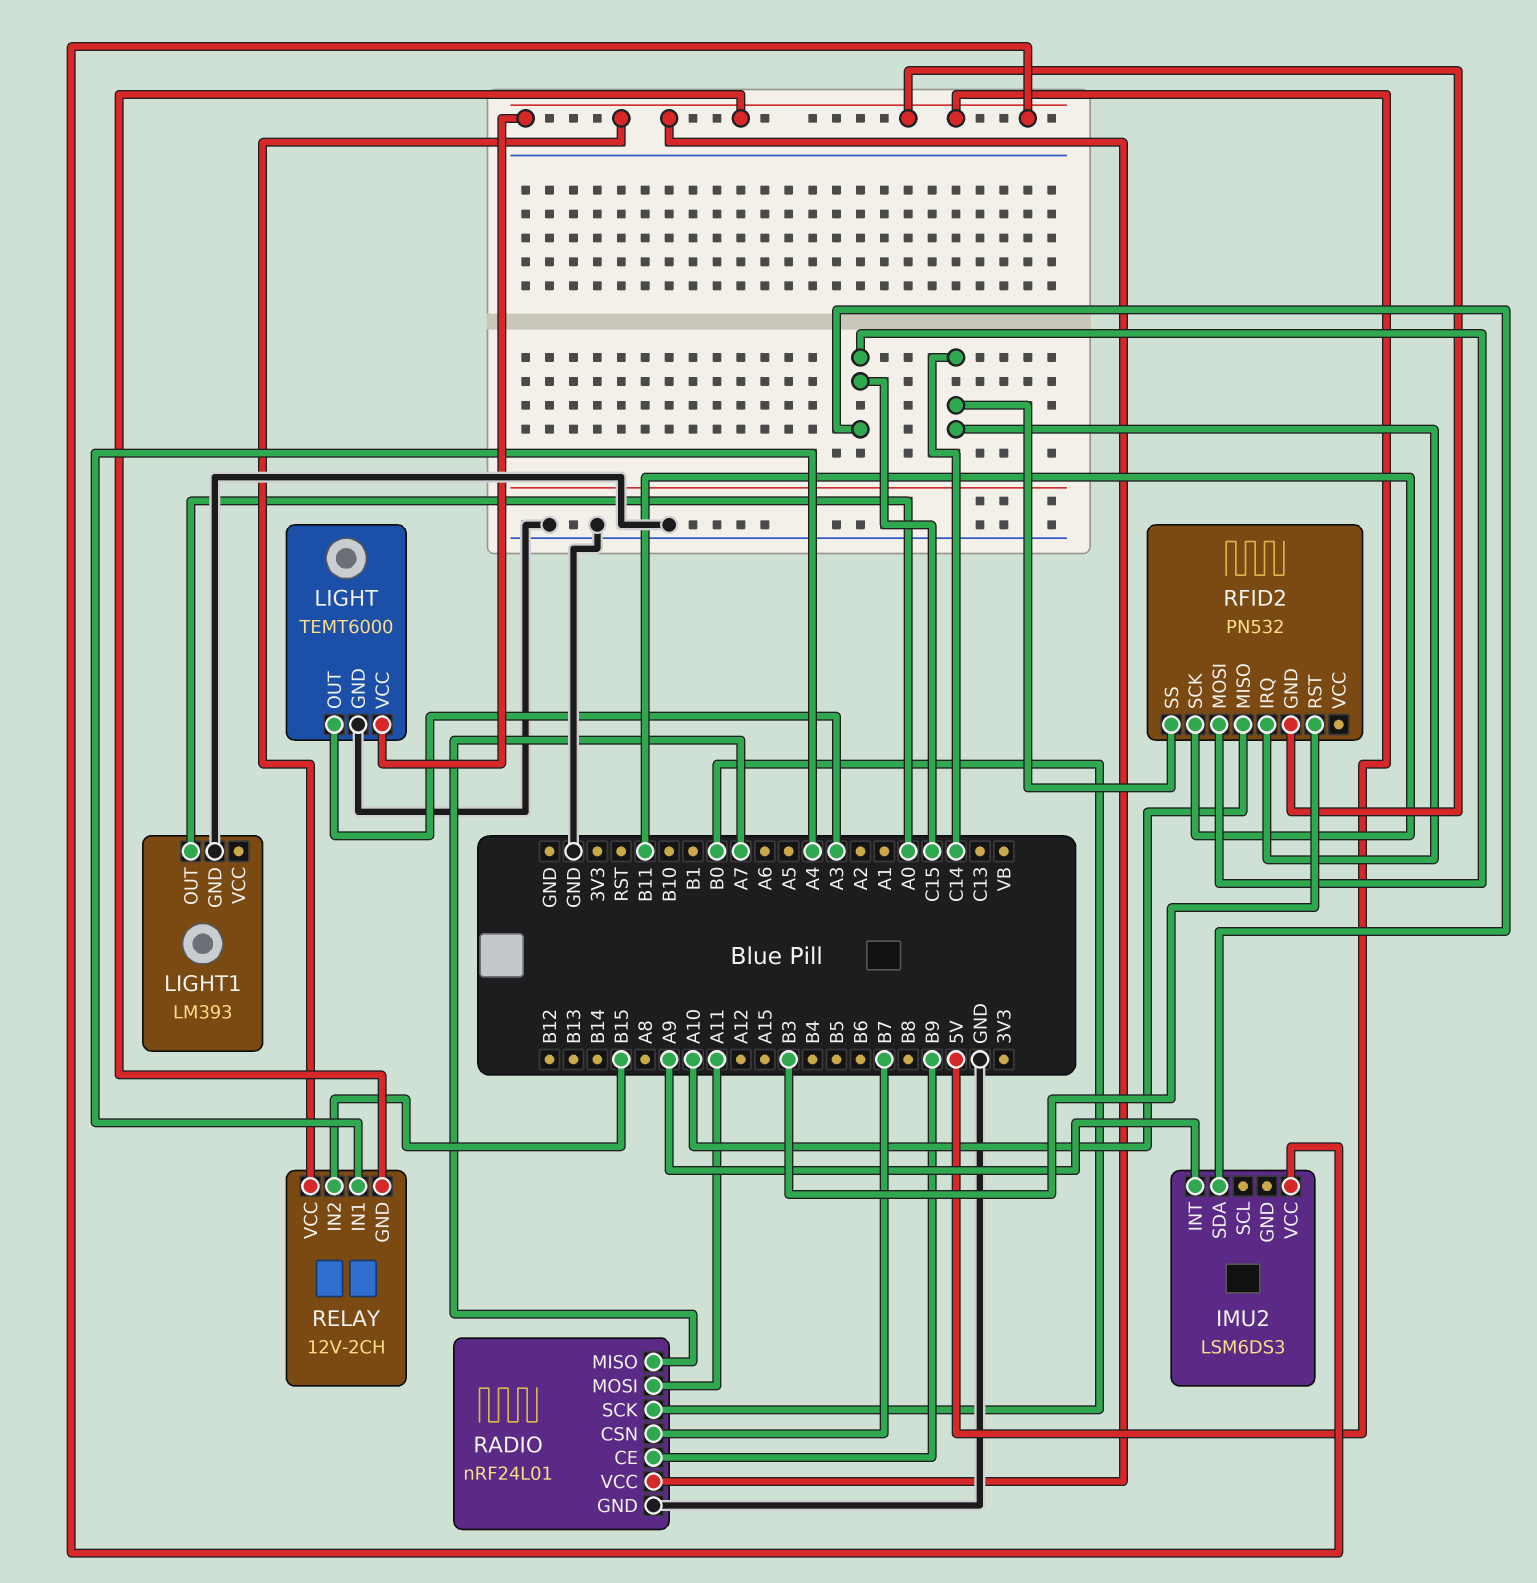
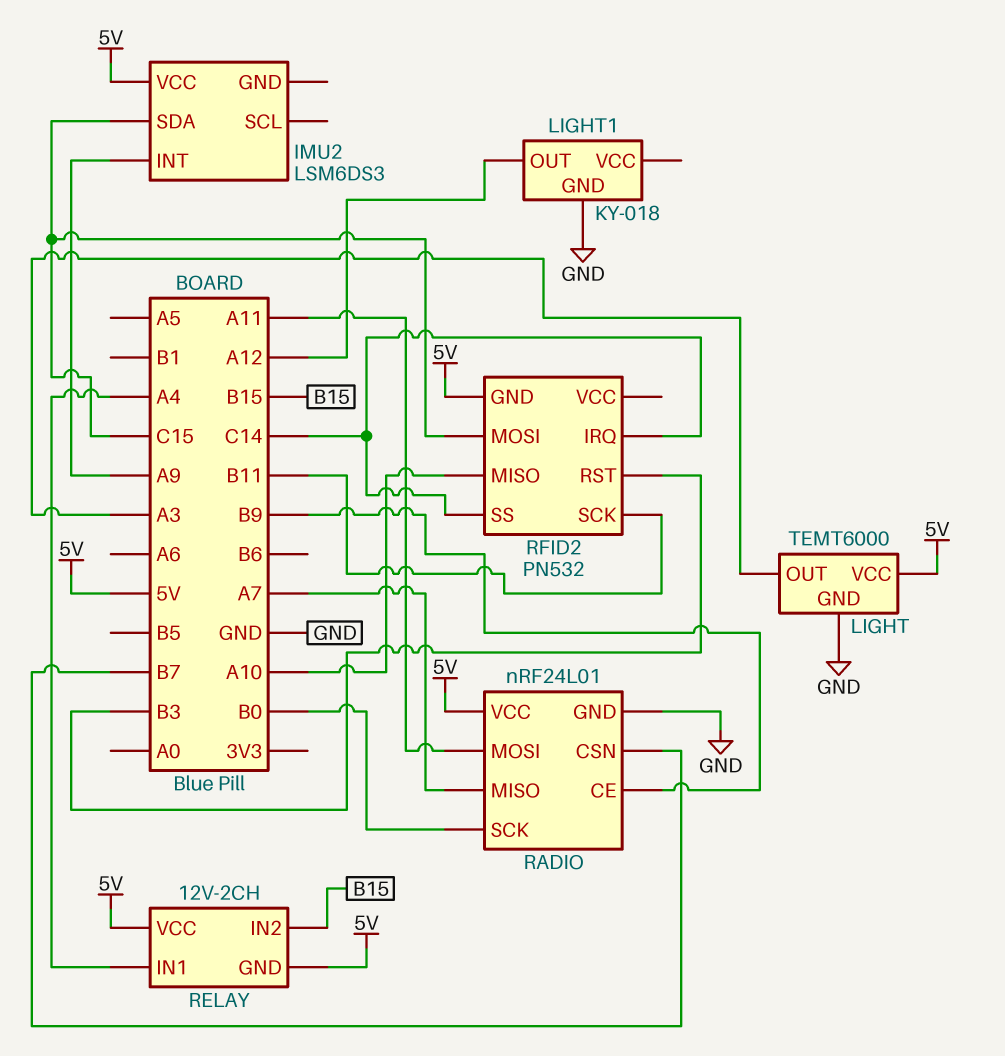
LIGHT1: LM393 -> KY-018
LIGHT1 pin OUT: A0 -> A12

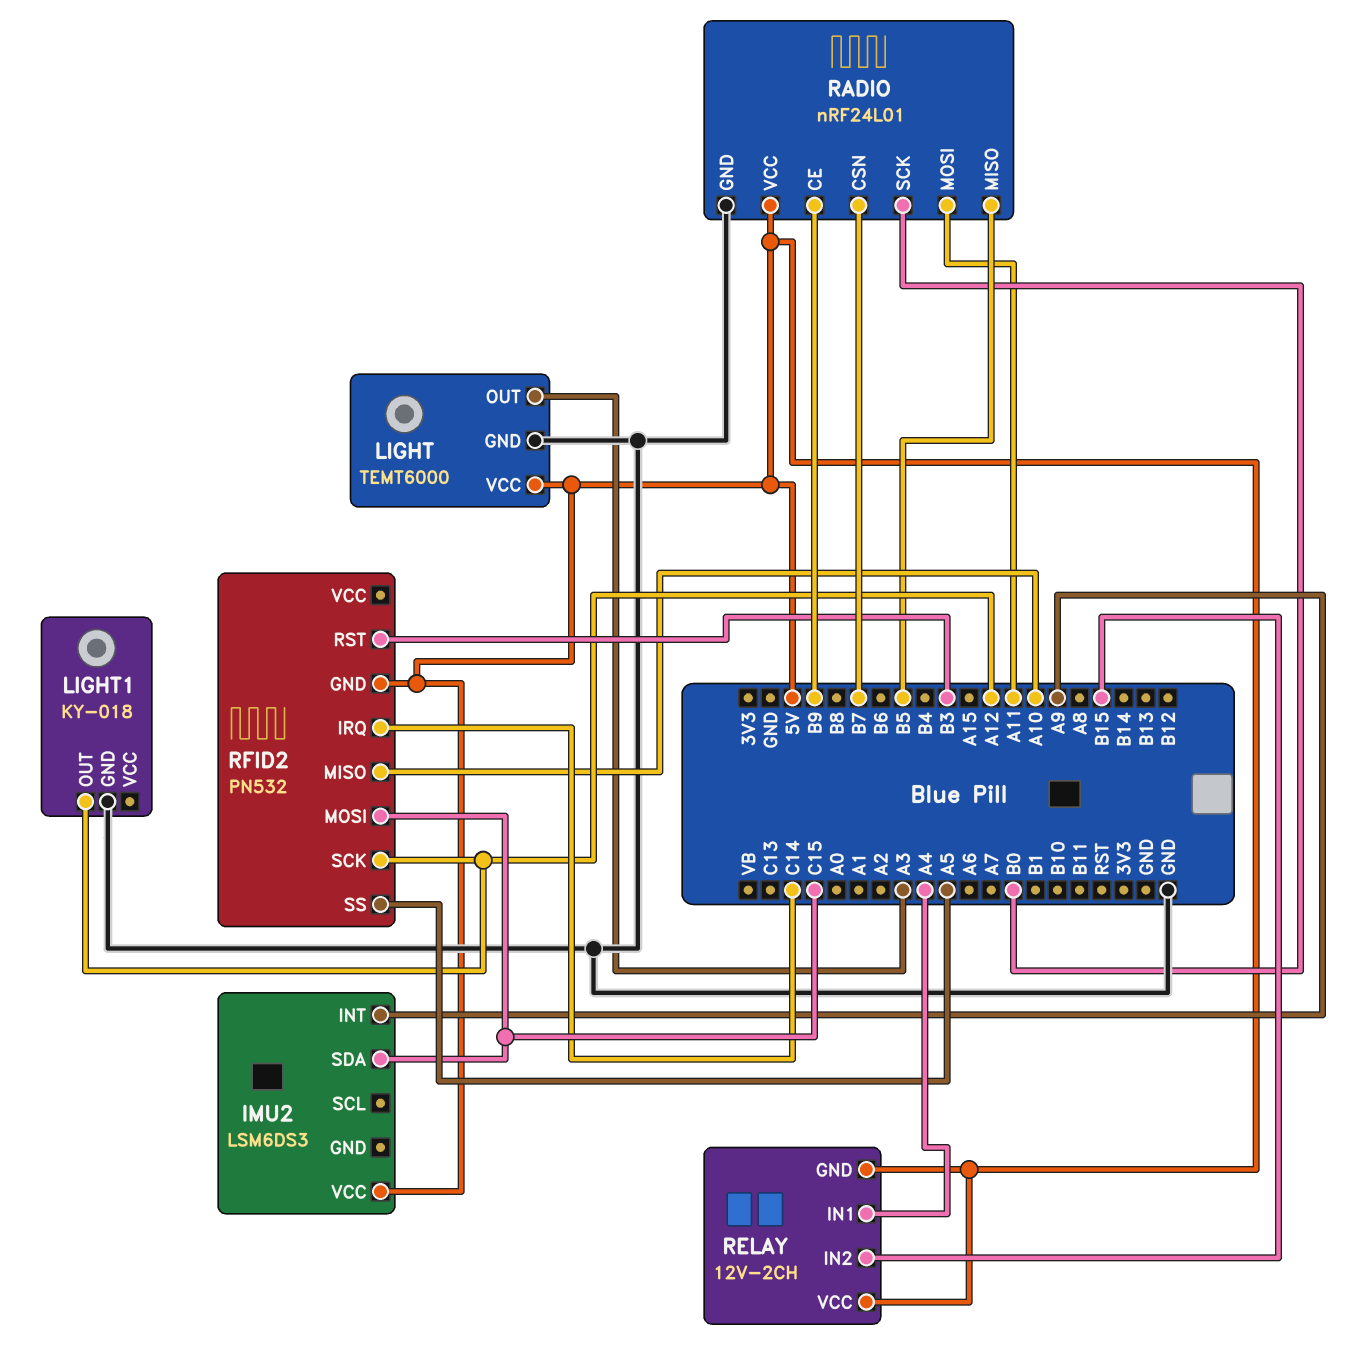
RADIO pin MISO: A7 -> B5
RFID2 pin SCK: B11 -> A12
RFID2 pin SS: C14 -> A5

